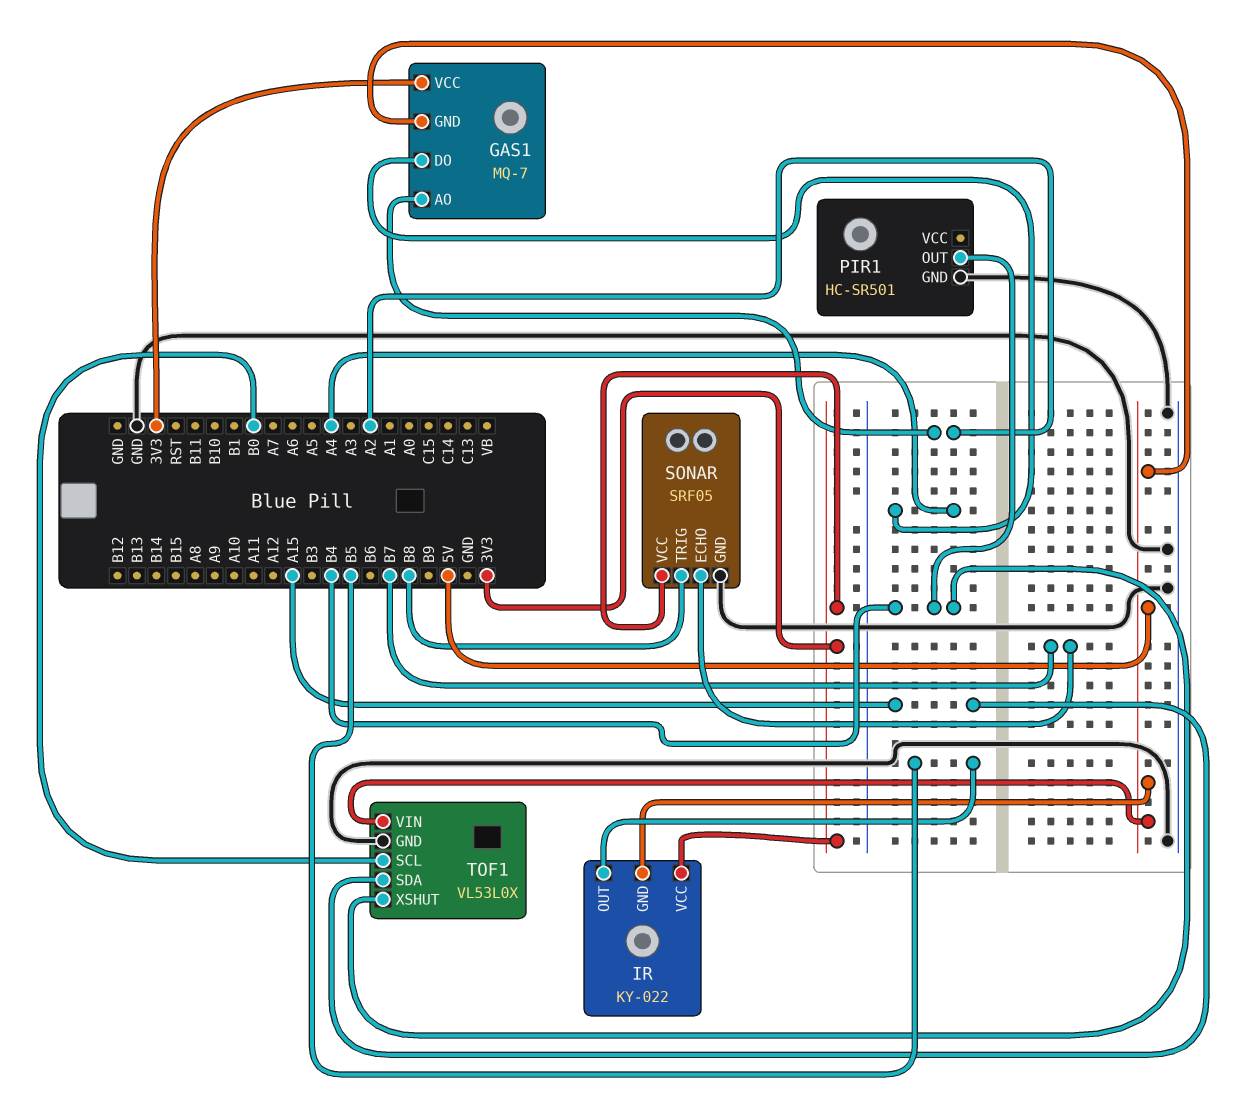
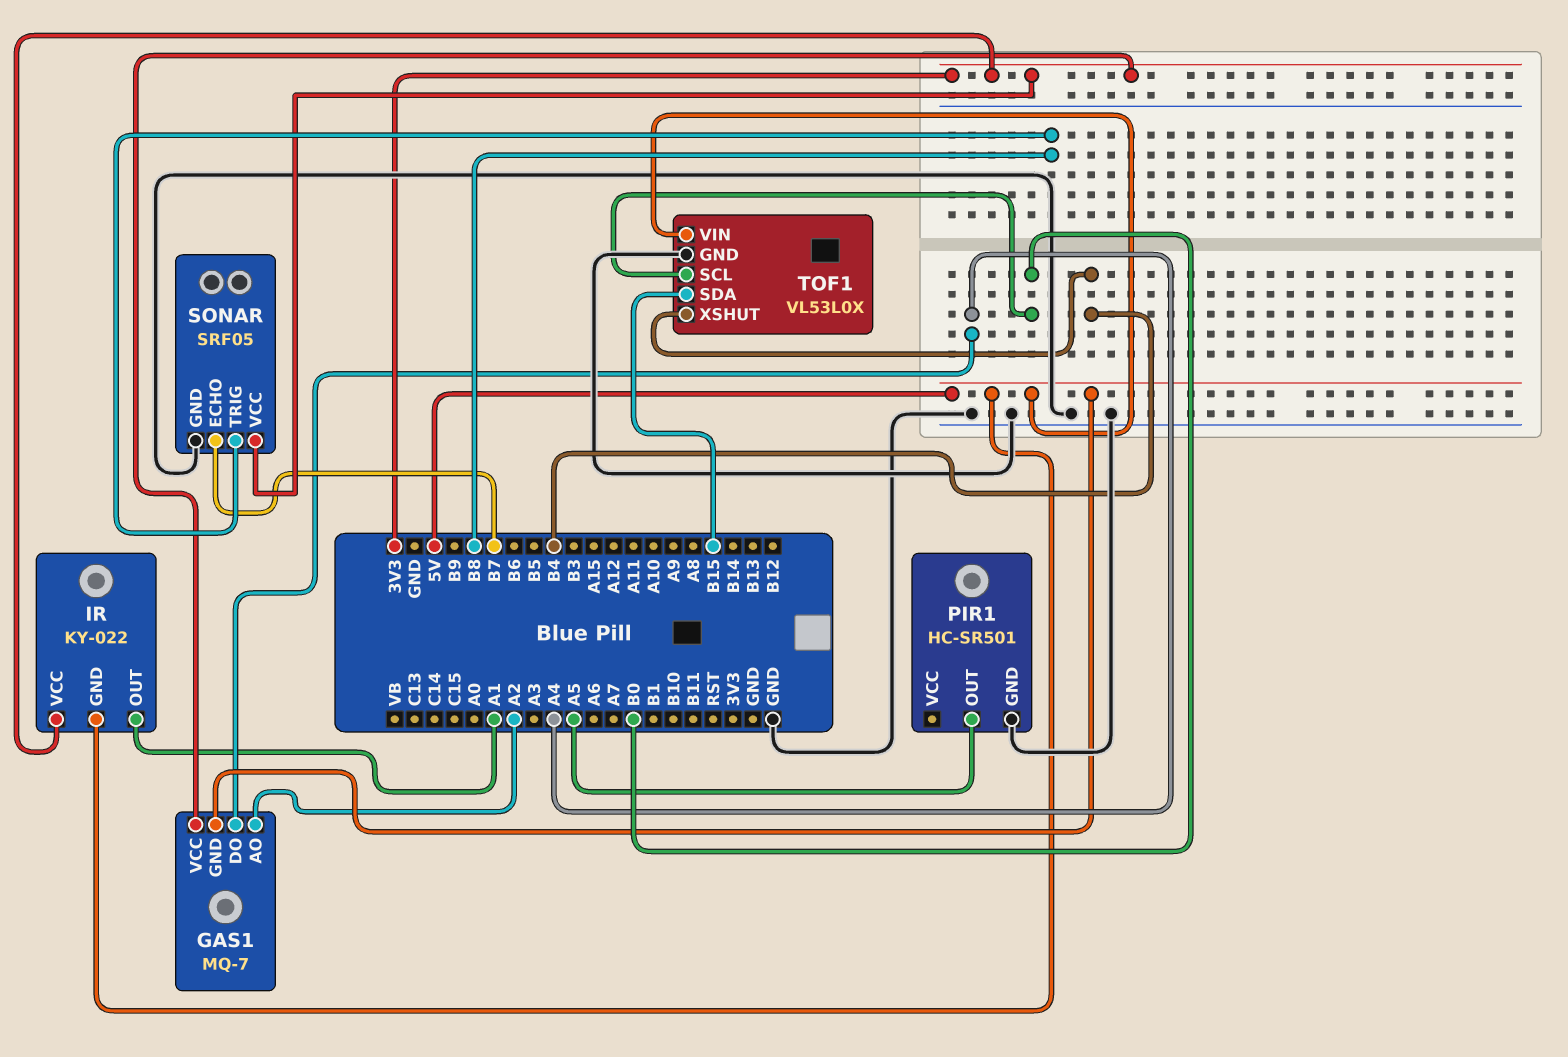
IR pin OUT: B5 -> A1
PIR1 pin OUT: B4 -> A5
TOF1 pin SDA: A15 -> B15

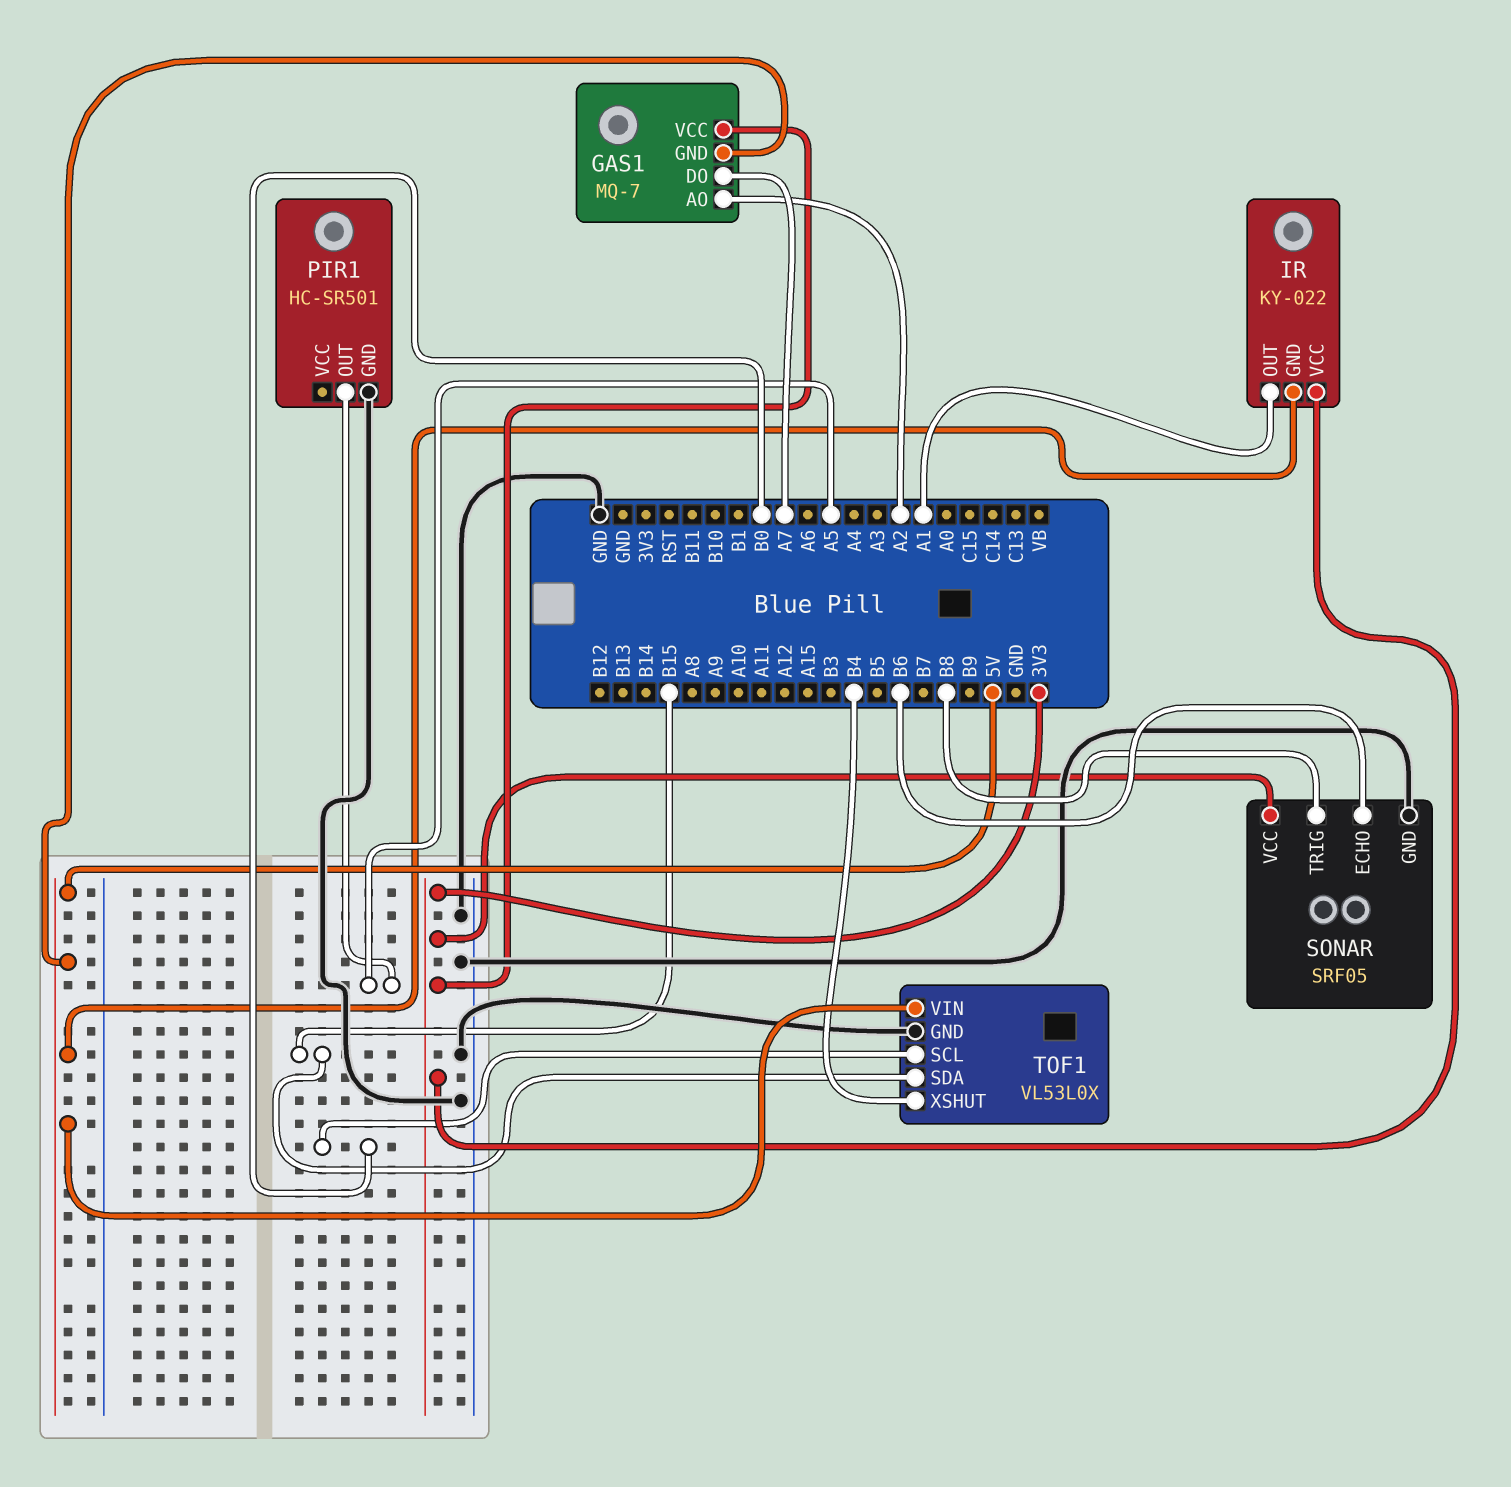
GAS1 pin DO: A4 -> A7
SONAR pin ECHO: B7 -> B6

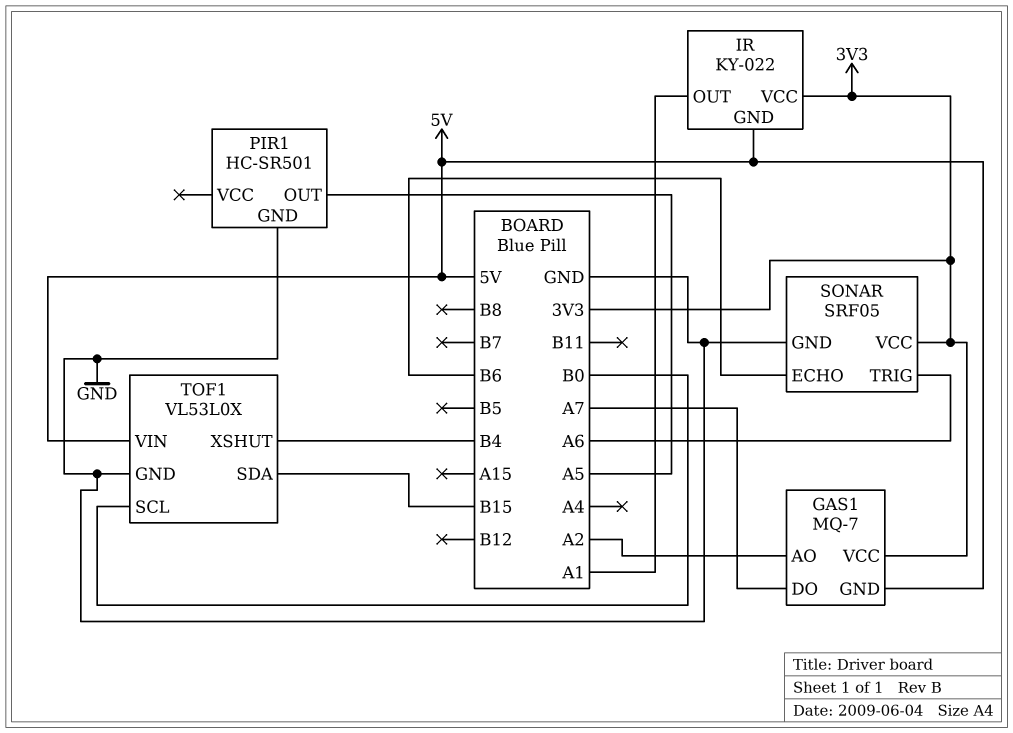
SONAR pin TRIG: B8 -> A6

